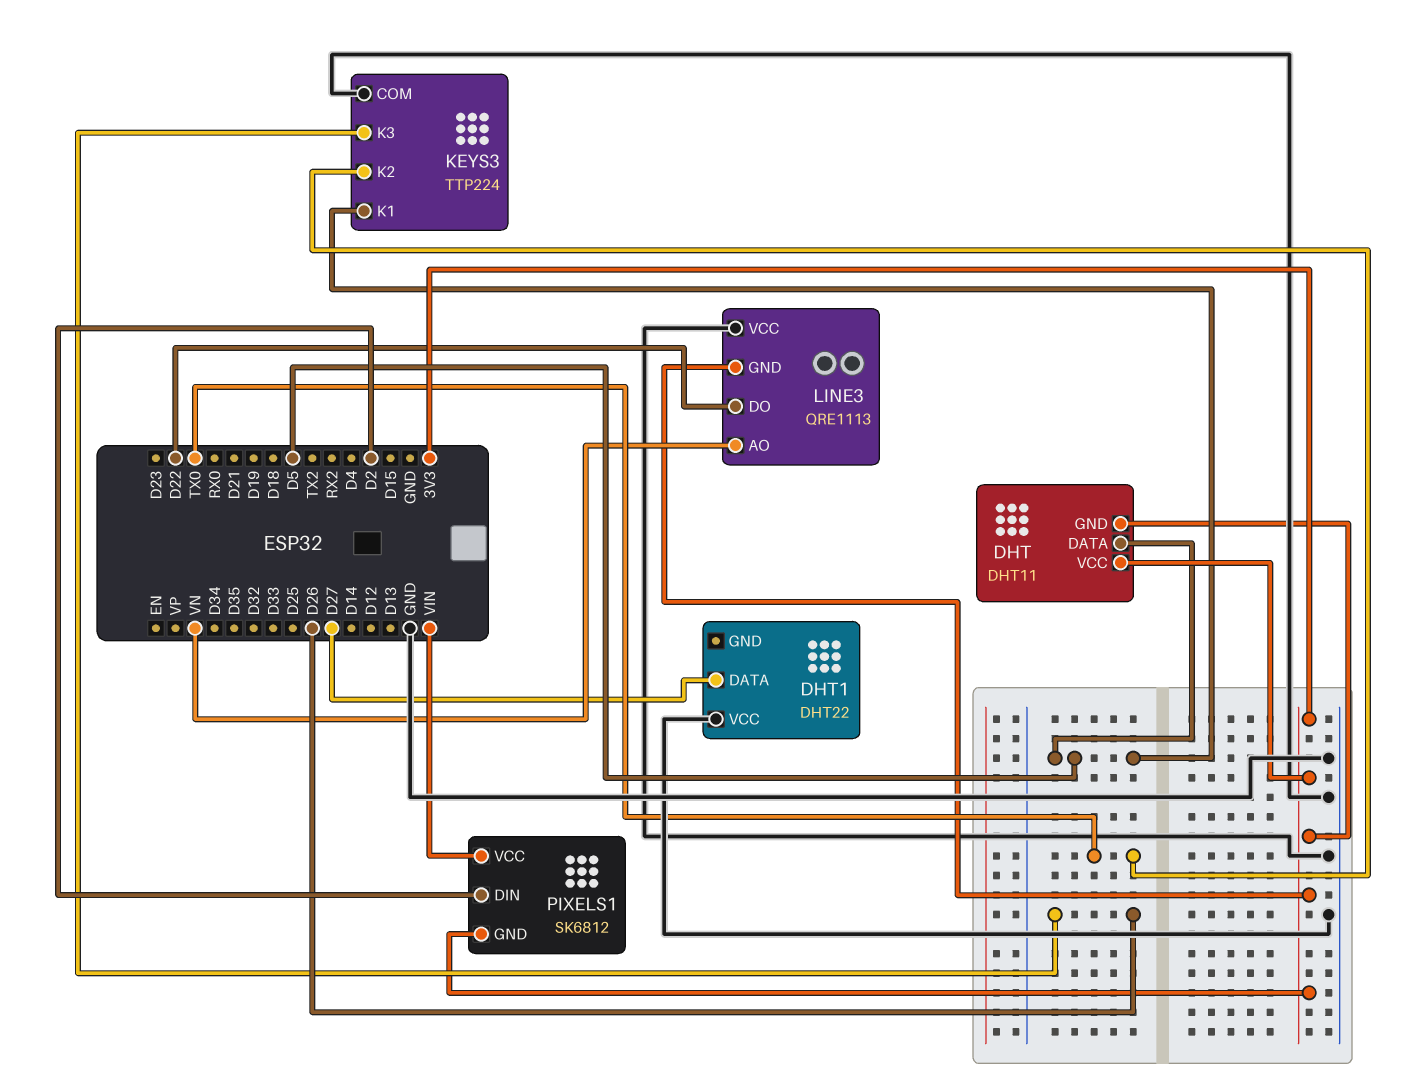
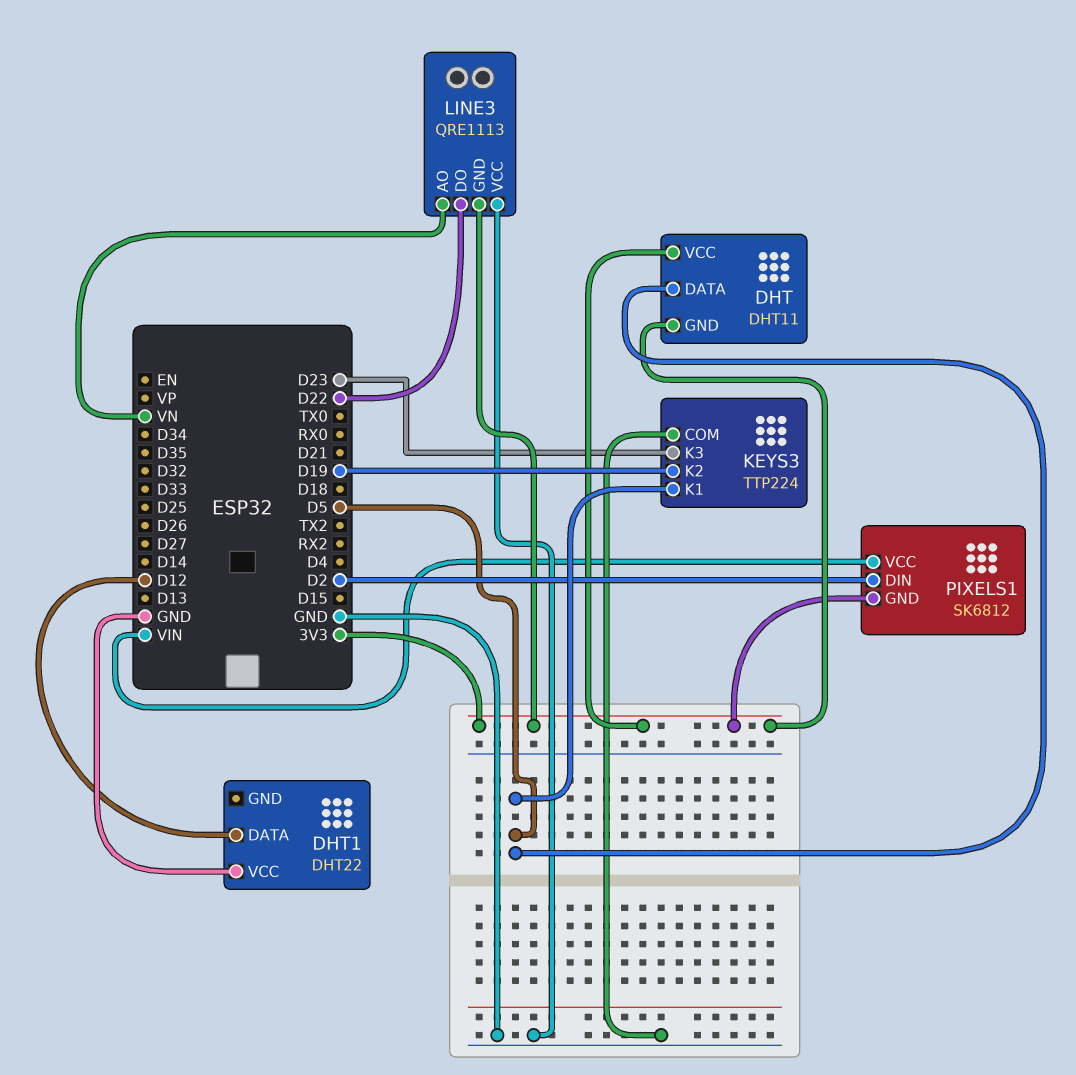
DHT1 pin DATA: D27 -> D12
KEYS3 pin K2: TX0 -> D19
KEYS3 pin K3: D26 -> D23

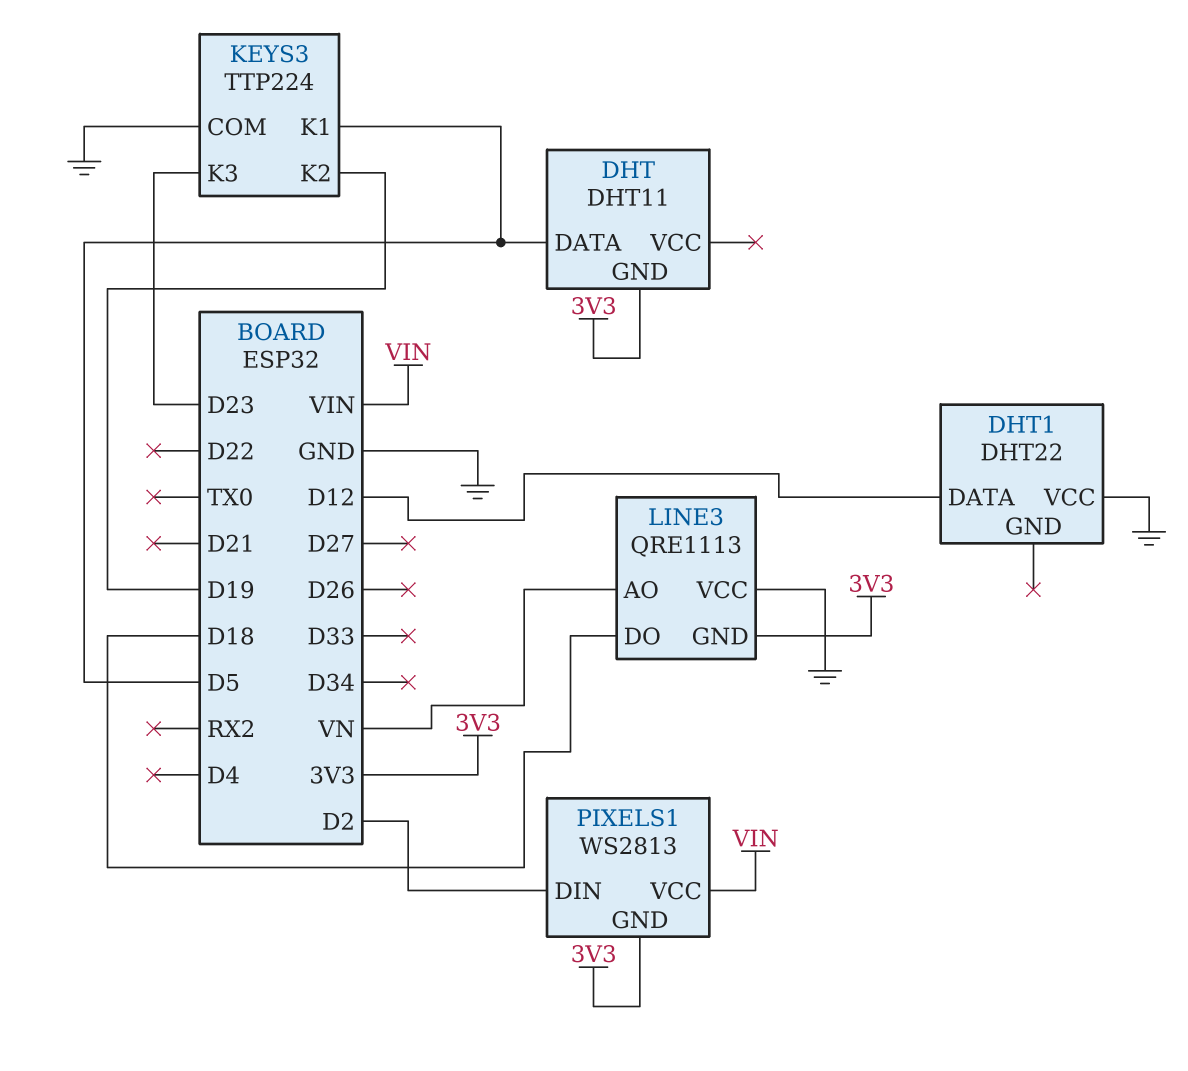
DHT pin VCC: 3V3 -> none
LINE3 pin DO: D22 -> D18
PIXELS1: SK6812 -> WS2813

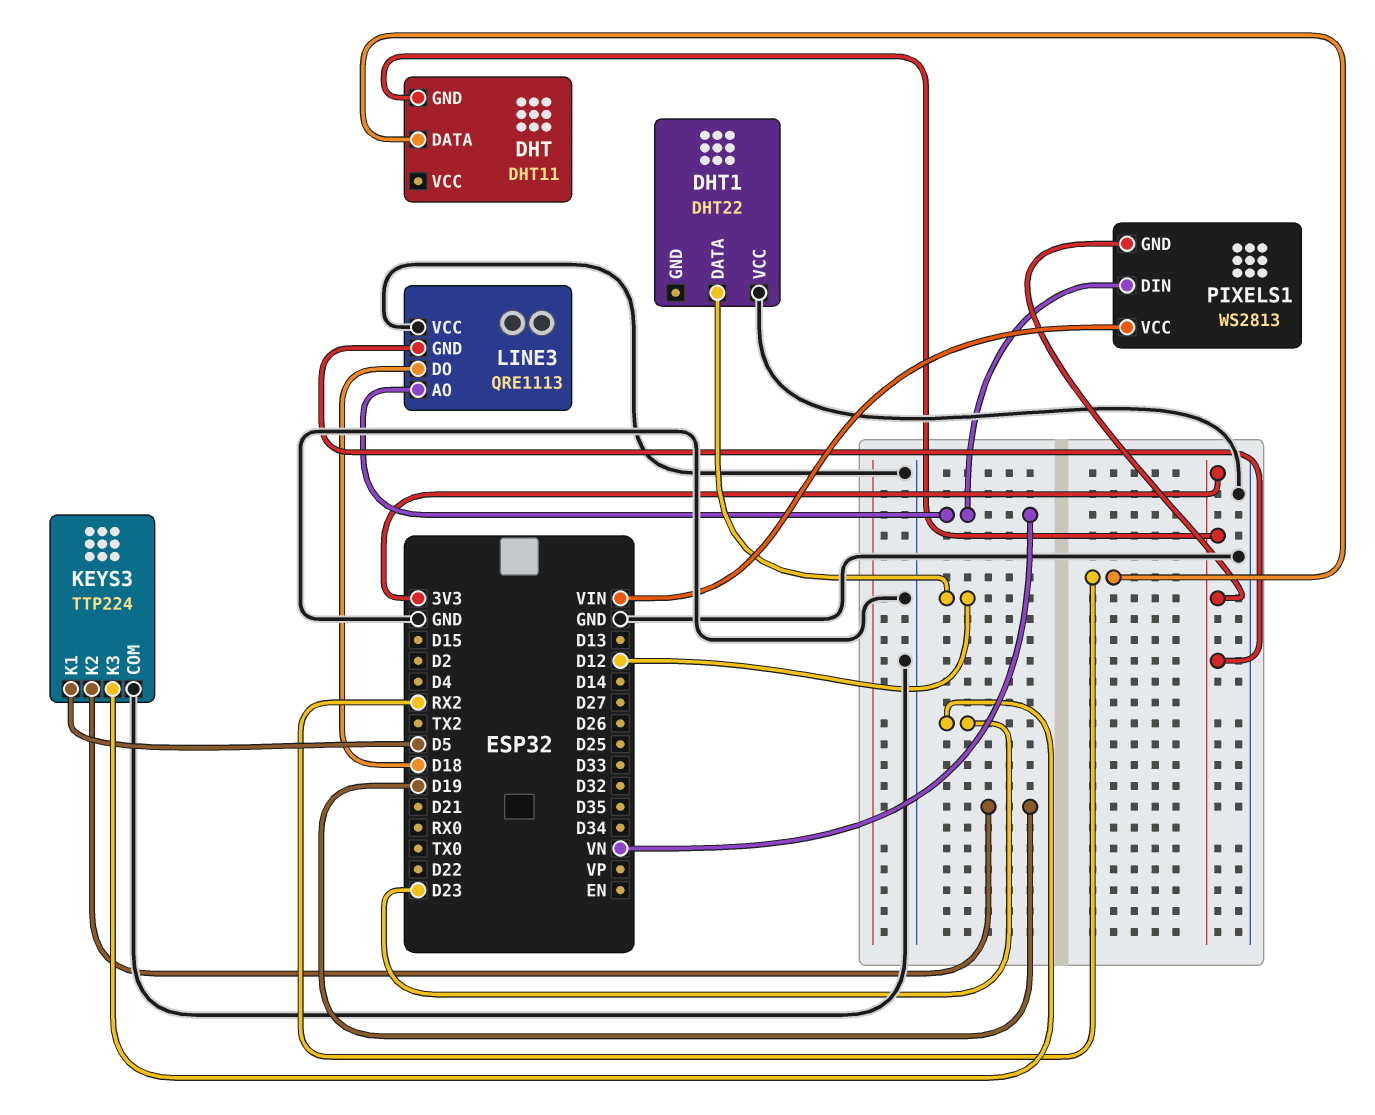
DHT pin DATA: D5 -> RX2
PIXELS1 pin DIN: D2 -> VN

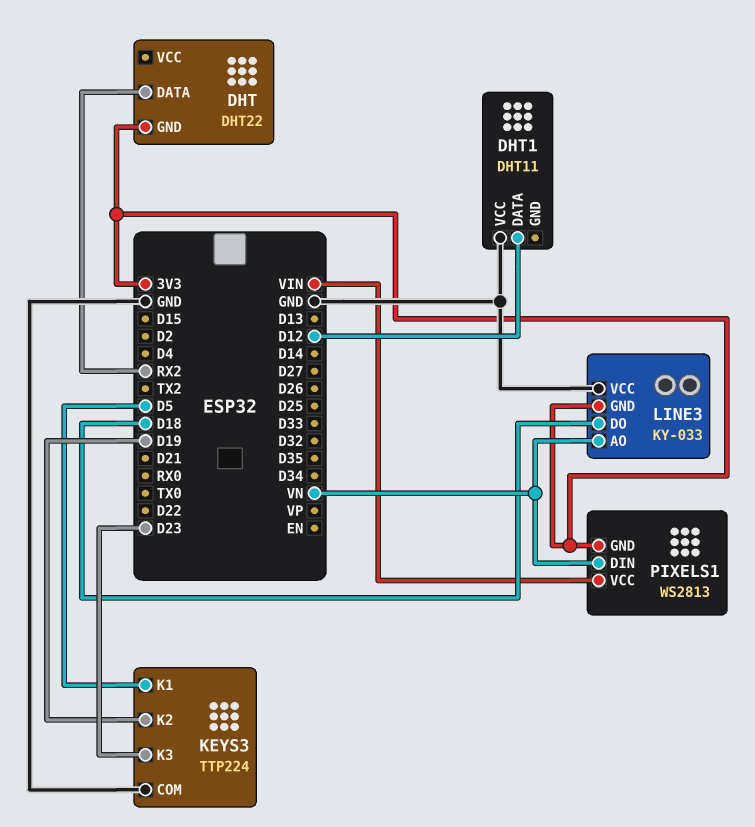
DHT: DHT11 -> DHT22
DHT1: DHT22 -> DHT11
LINE3: QRE1113 -> KY-033

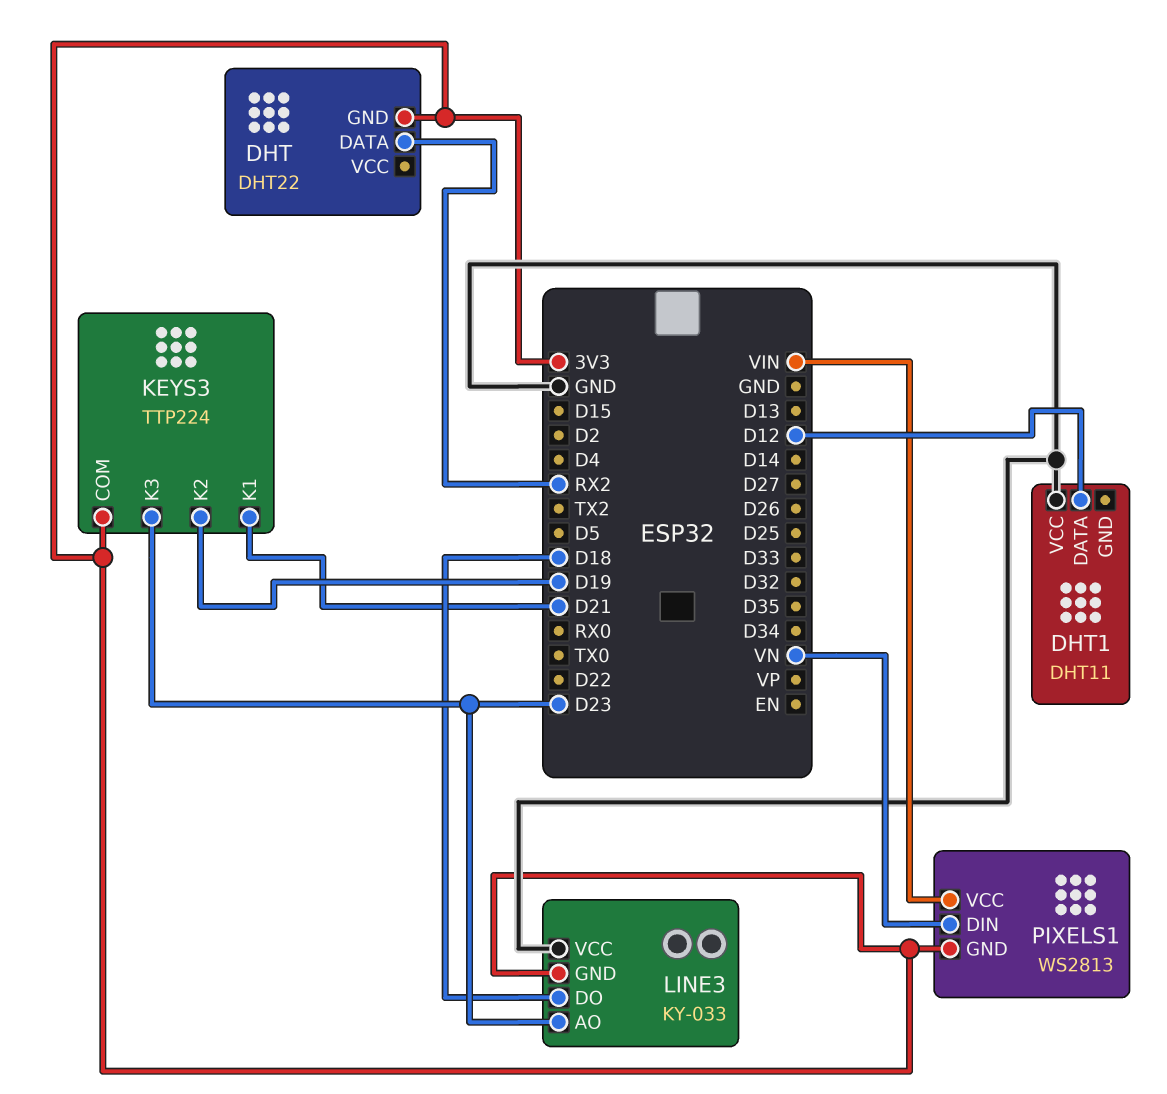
KEYS3 pin COM: GND -> 3V3
KEYS3 pin K1: D5 -> D21
LINE3 pin AO: VN -> D23

